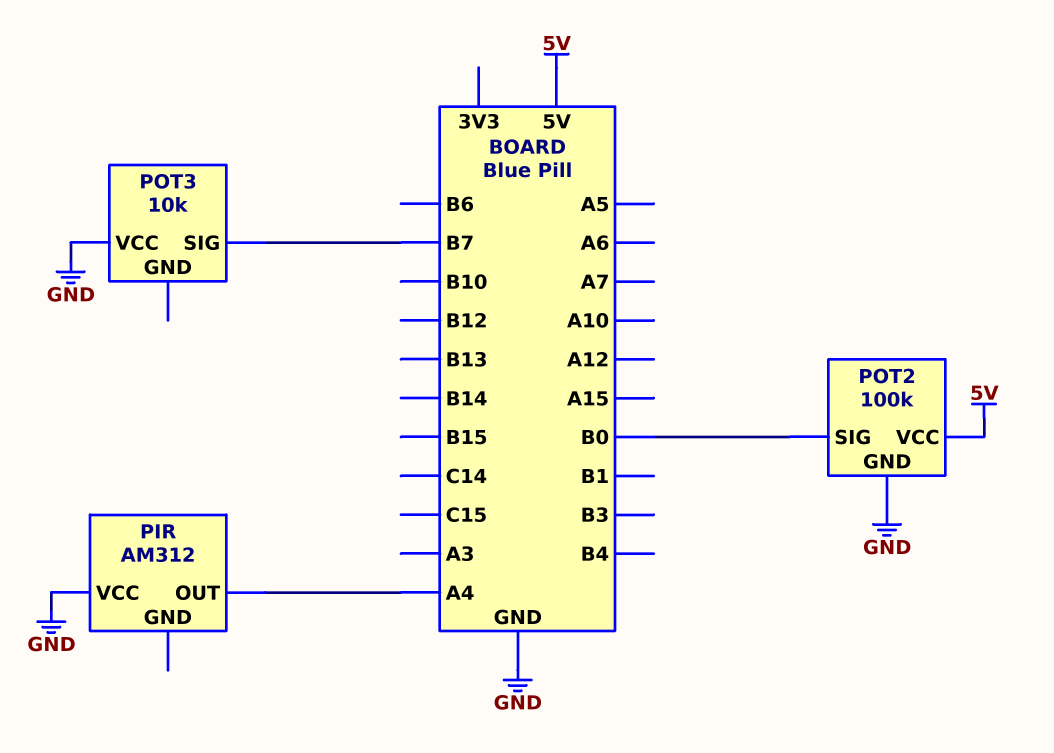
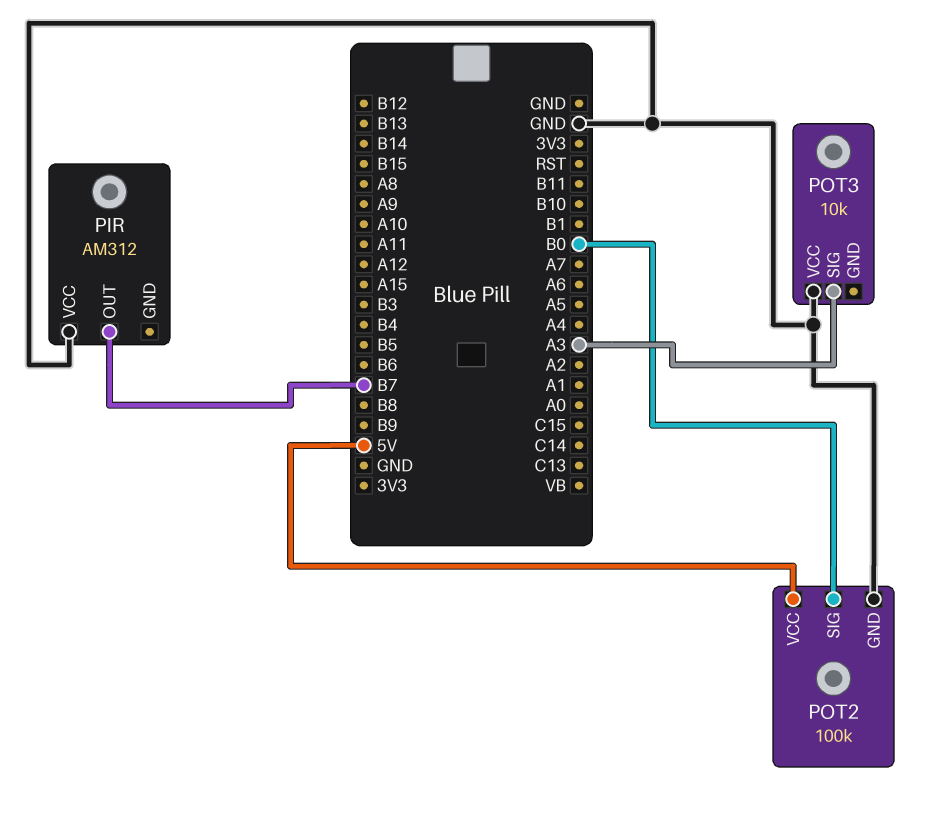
PIR pin OUT: A4 -> B7
POT3 pin SIG: B7 -> A3

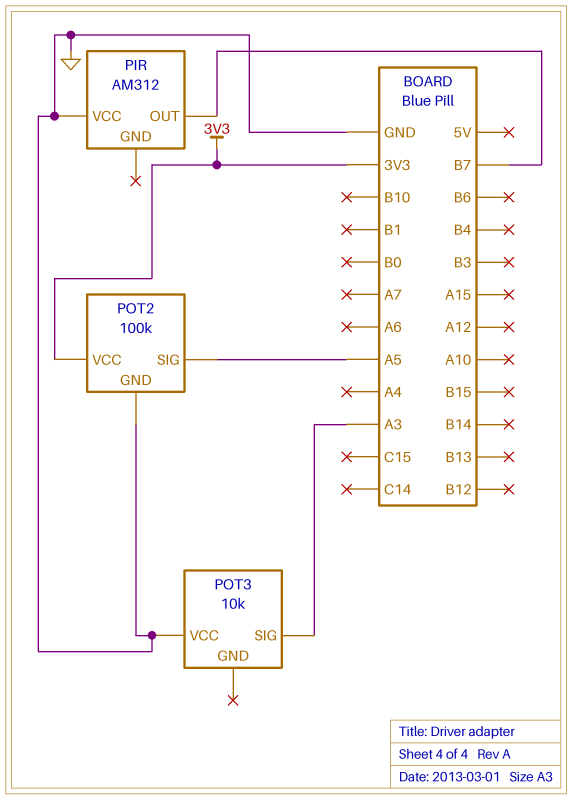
POT2 pin SIG: B0 -> A5
POT2 pin VCC: 5V -> 3V3

